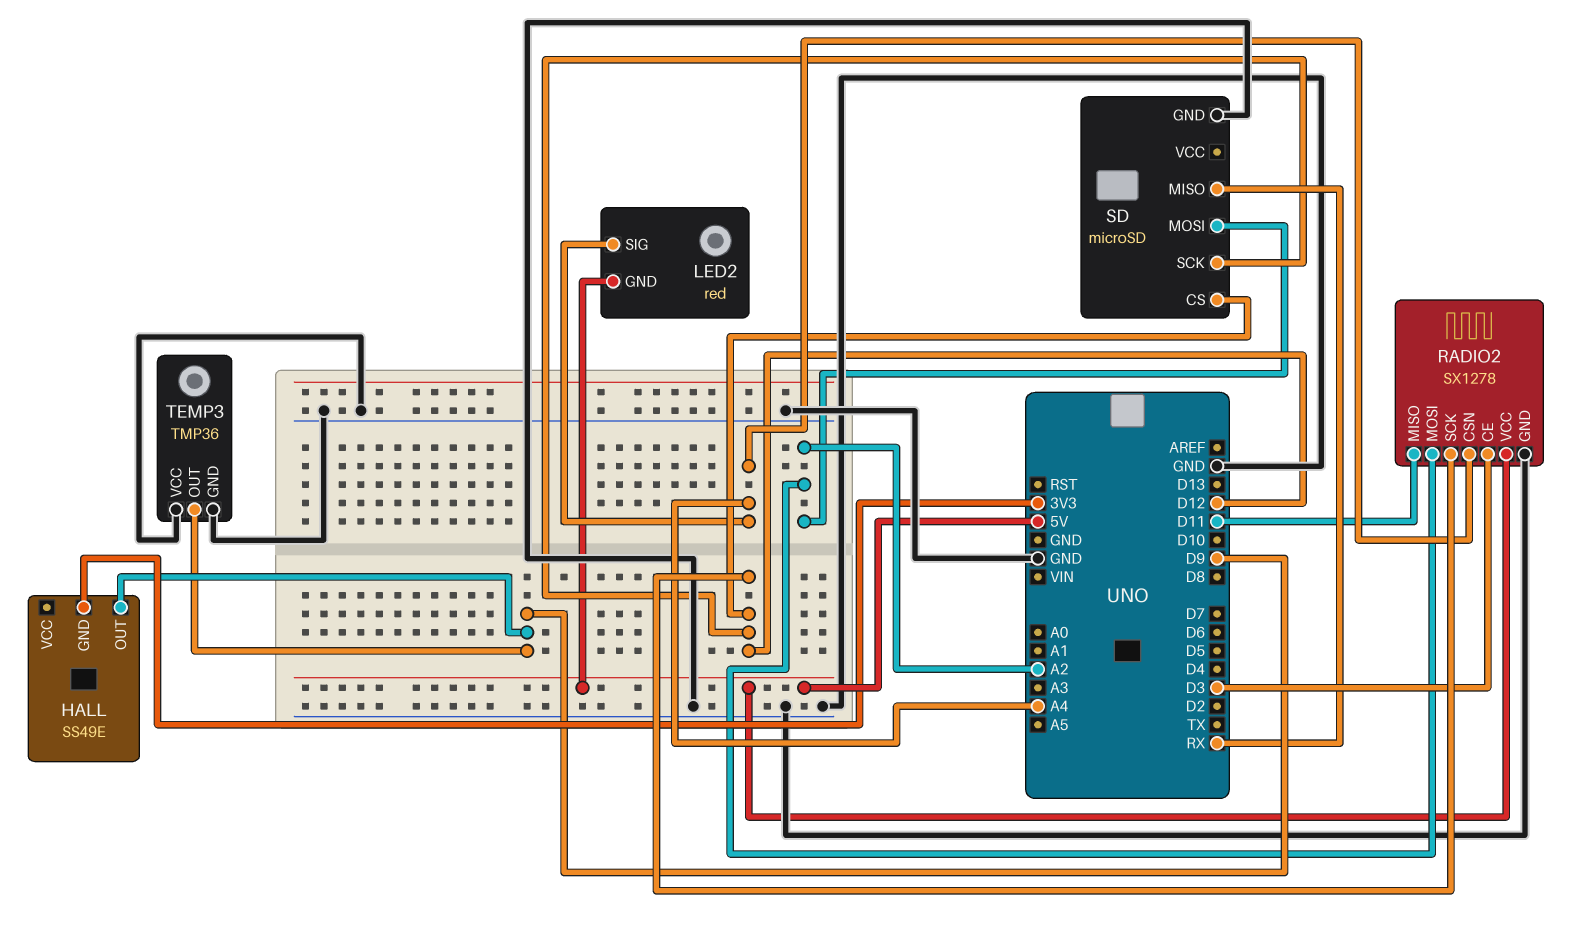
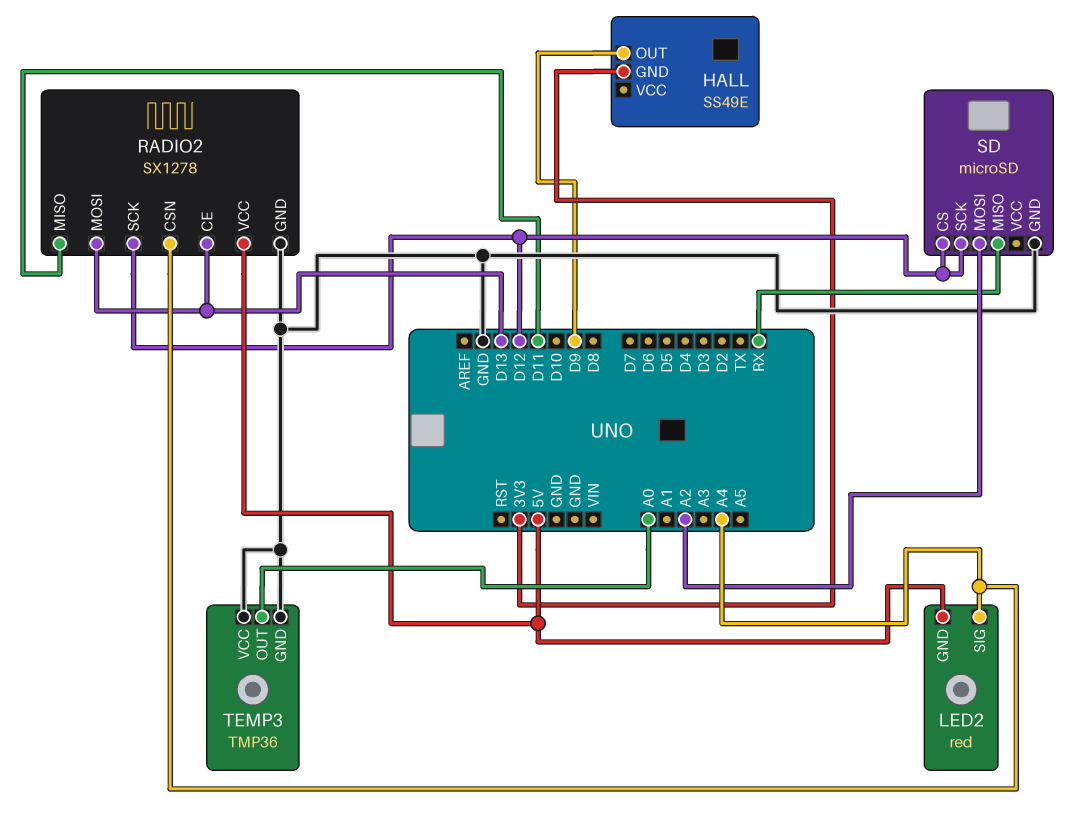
RADIO2 pin CE: D3 -> D13
RADIO2 pin MOSI: A2 -> D13
TEMP3 pin OUT: D9 -> A0

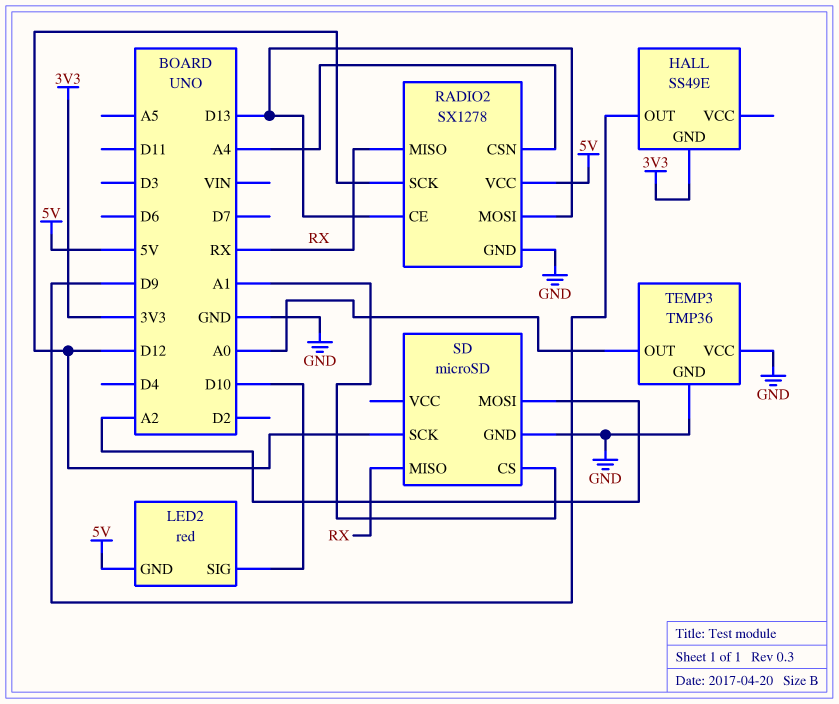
LED2 pin SIG: A4 -> D10
RADIO2 pin MISO: D11 -> RX
SD pin CS: D12 -> A1

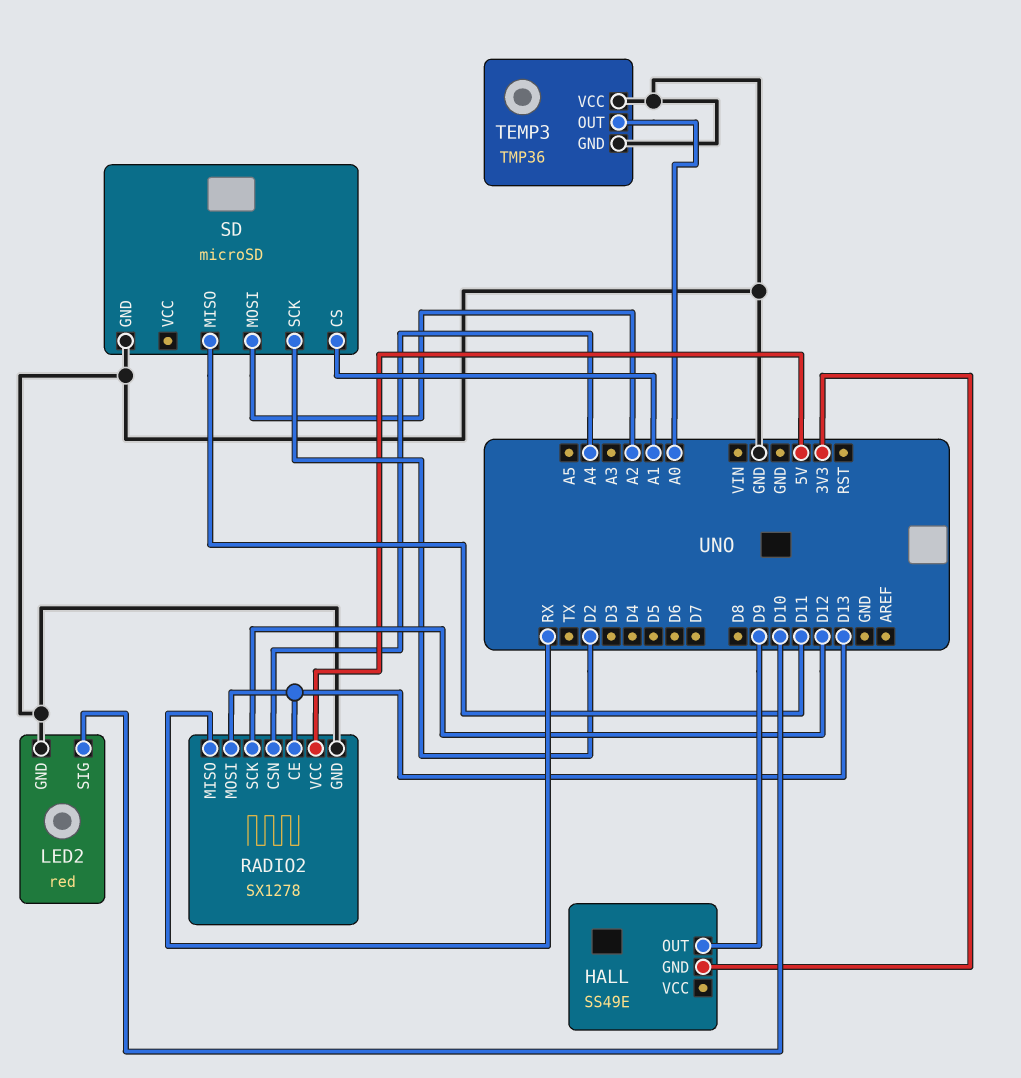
LED2 pin GND: 5V -> GND
SD pin MISO: RX -> D11
SD pin SCK: D12 -> D2

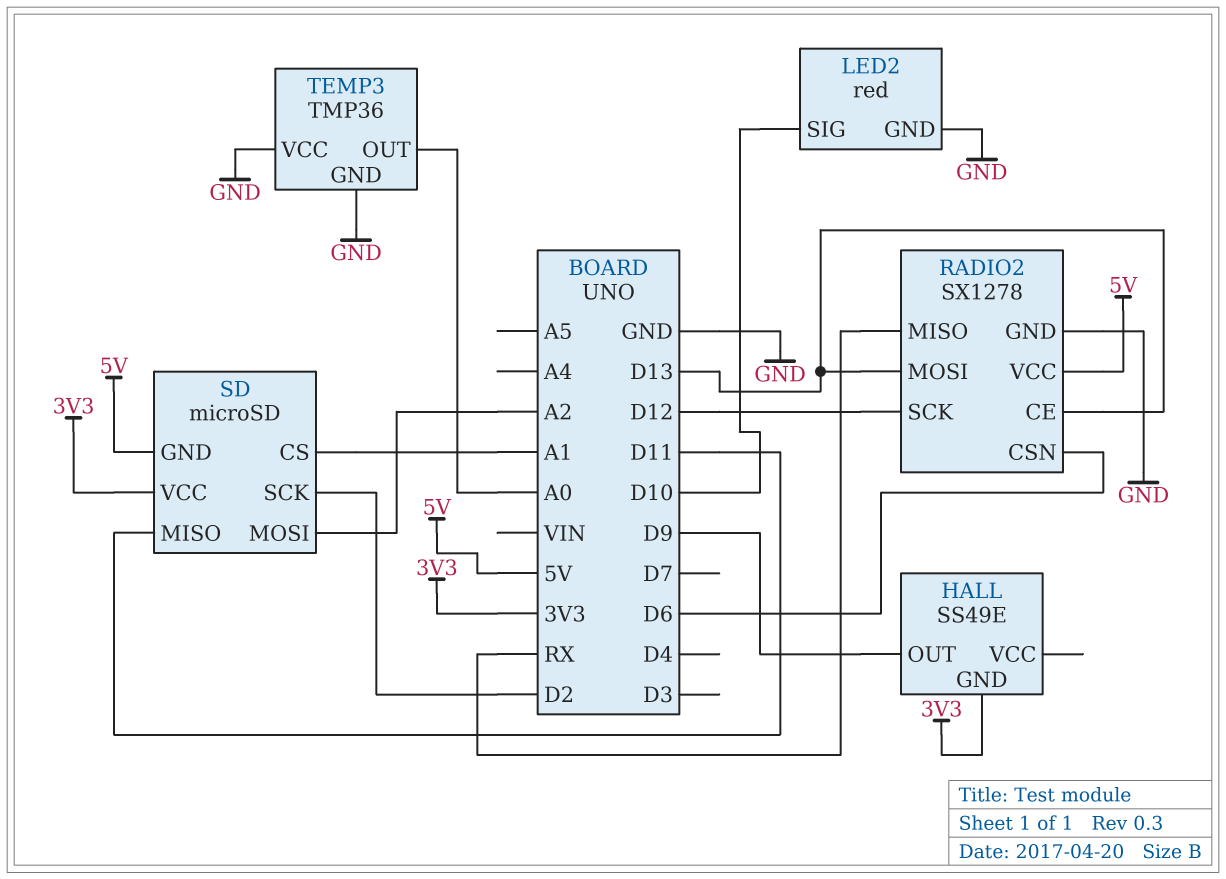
RADIO2 pin CSN: A4 -> D6
SD pin GND: GND -> 5V
SD pin VCC: none -> 3V3

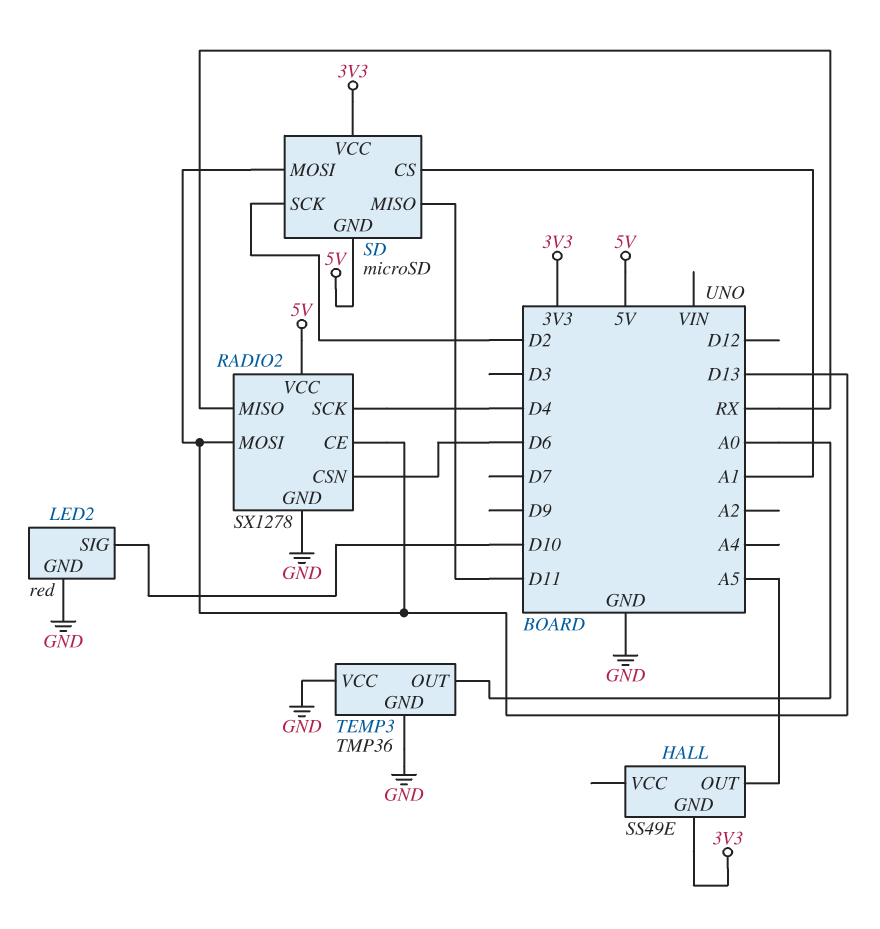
HALL pin OUT: D9 -> A5
RADIO2 pin SCK: D12 -> D4
SD pin MOSI: A2 -> D13

